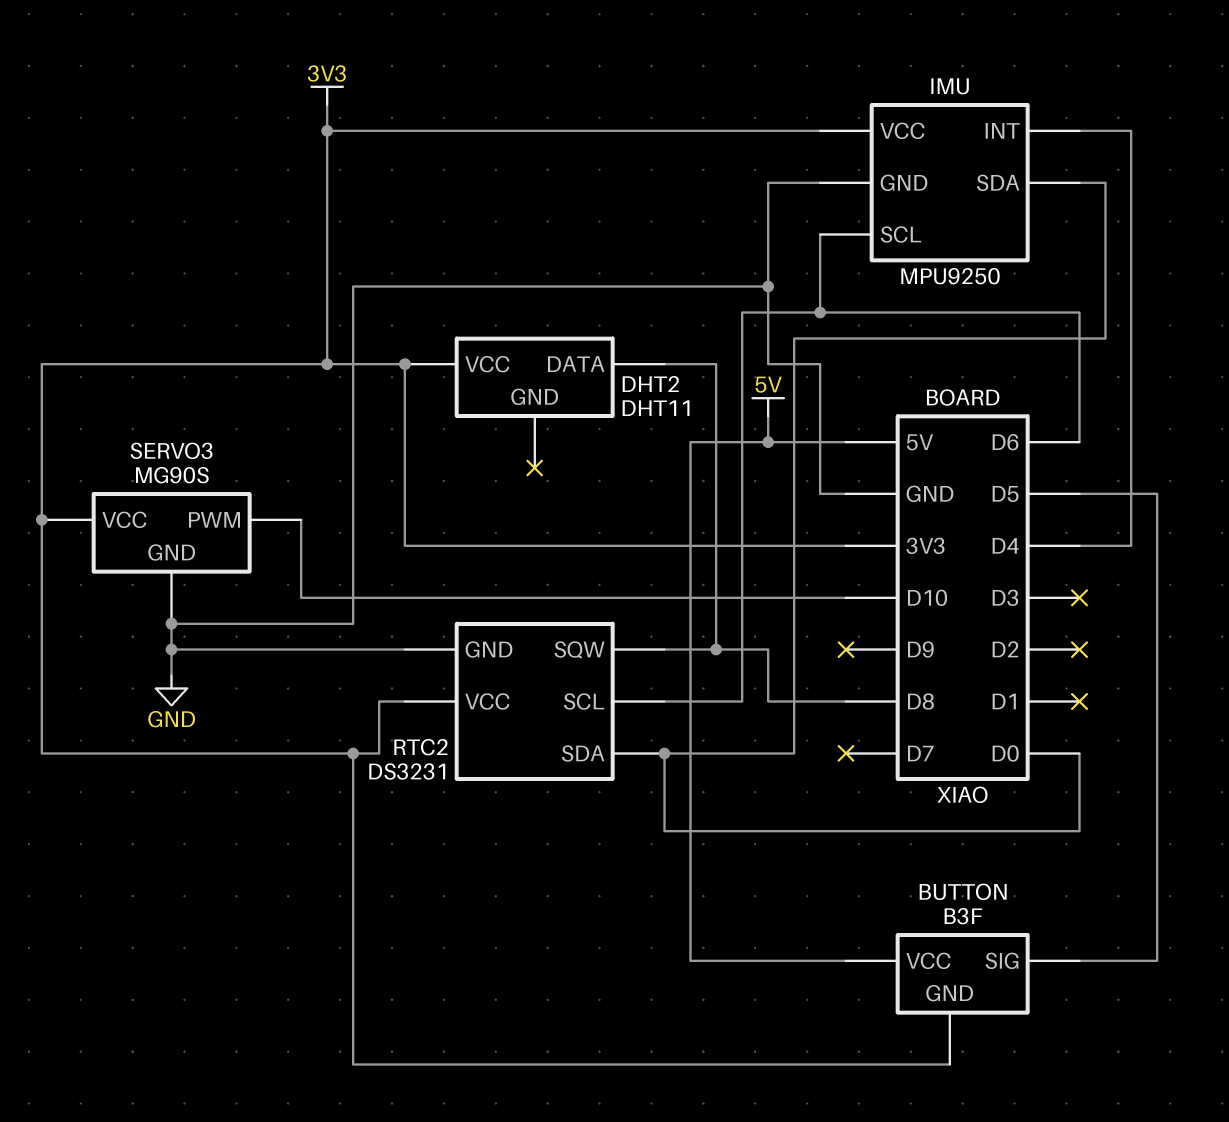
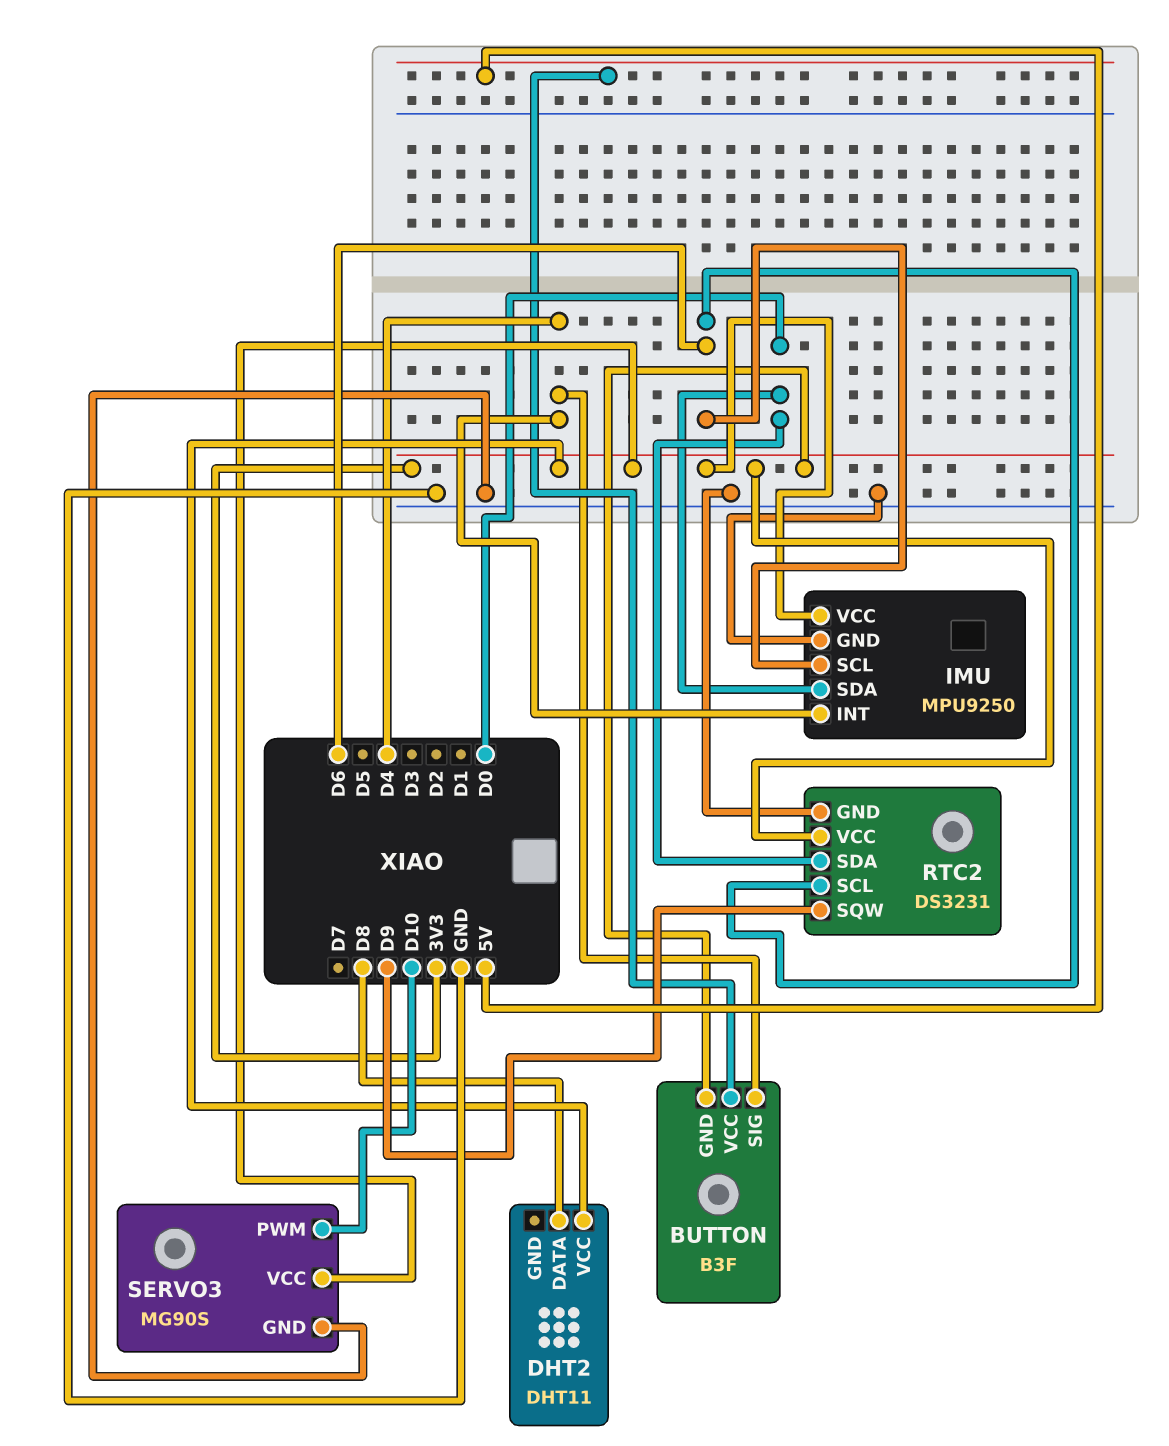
BUTTON pin SIG: D5 -> D4
RTC2 pin SQW: D8 -> D9

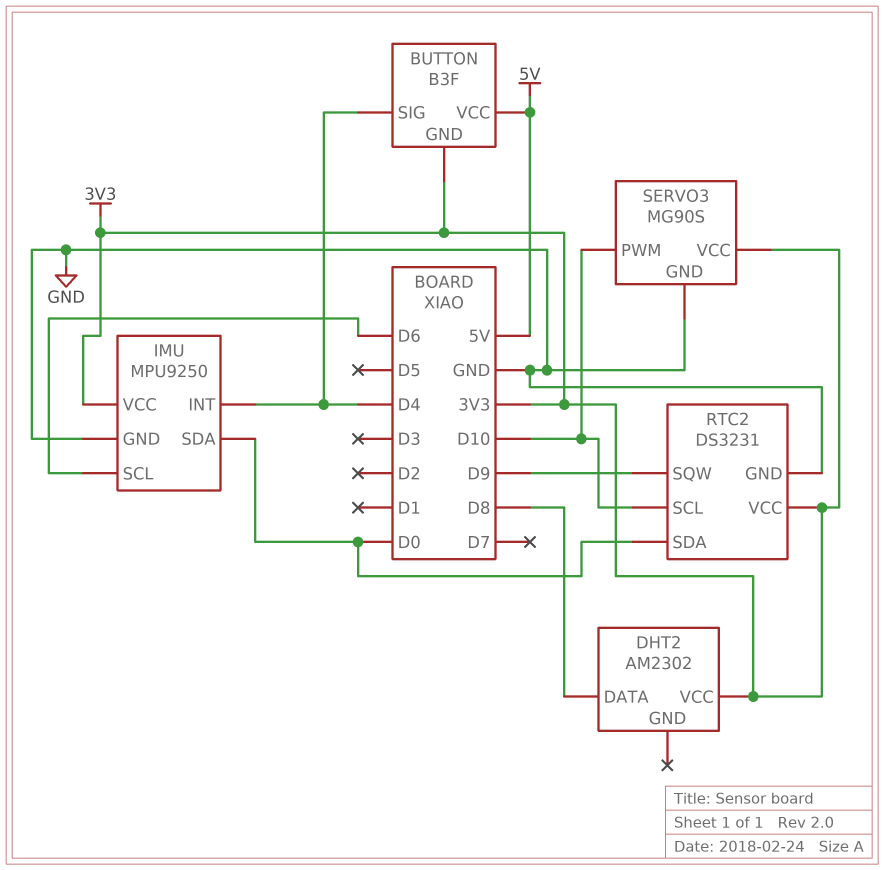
DHT2: DHT11 -> AM2302
RTC2 pin SCL: D6 -> D10

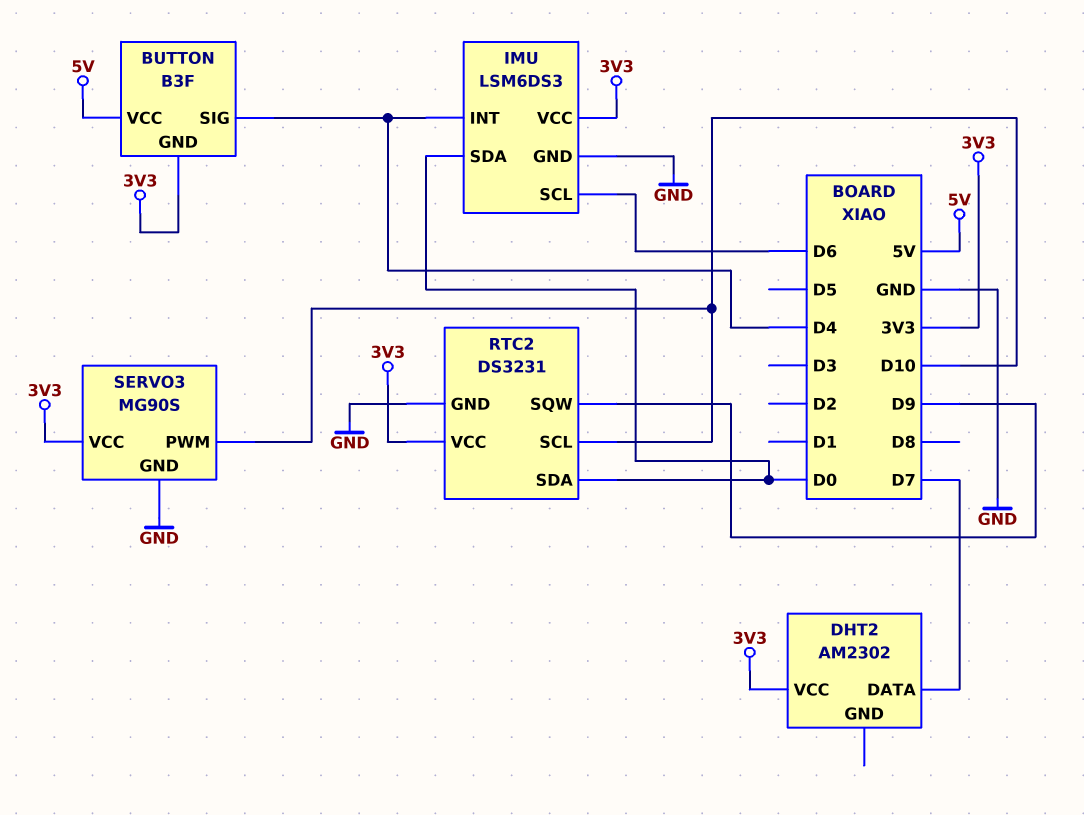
DHT2 pin DATA: D8 -> D7
IMU: MPU9250 -> LSM6DS3

